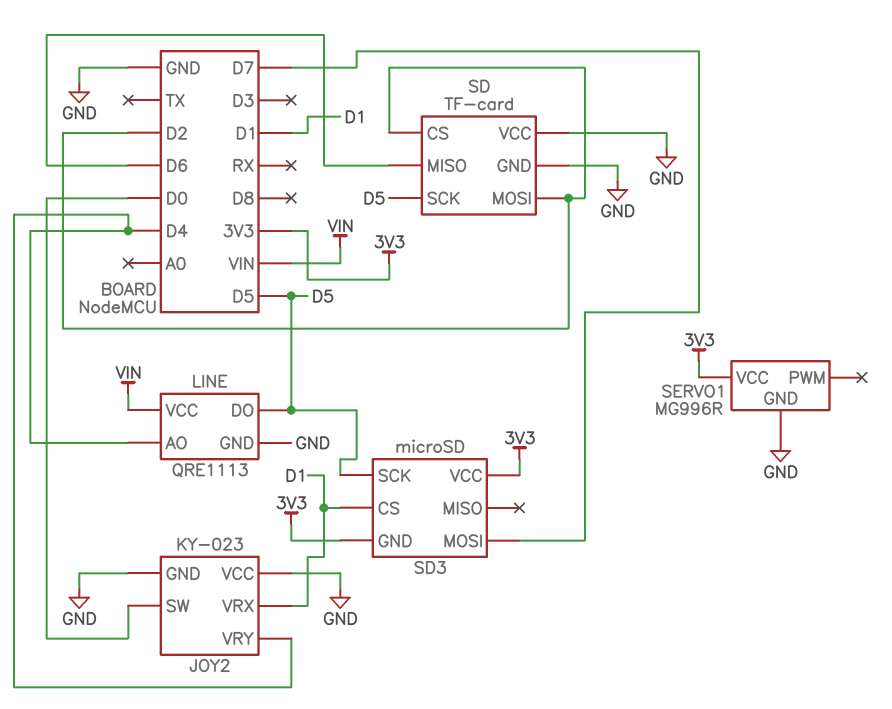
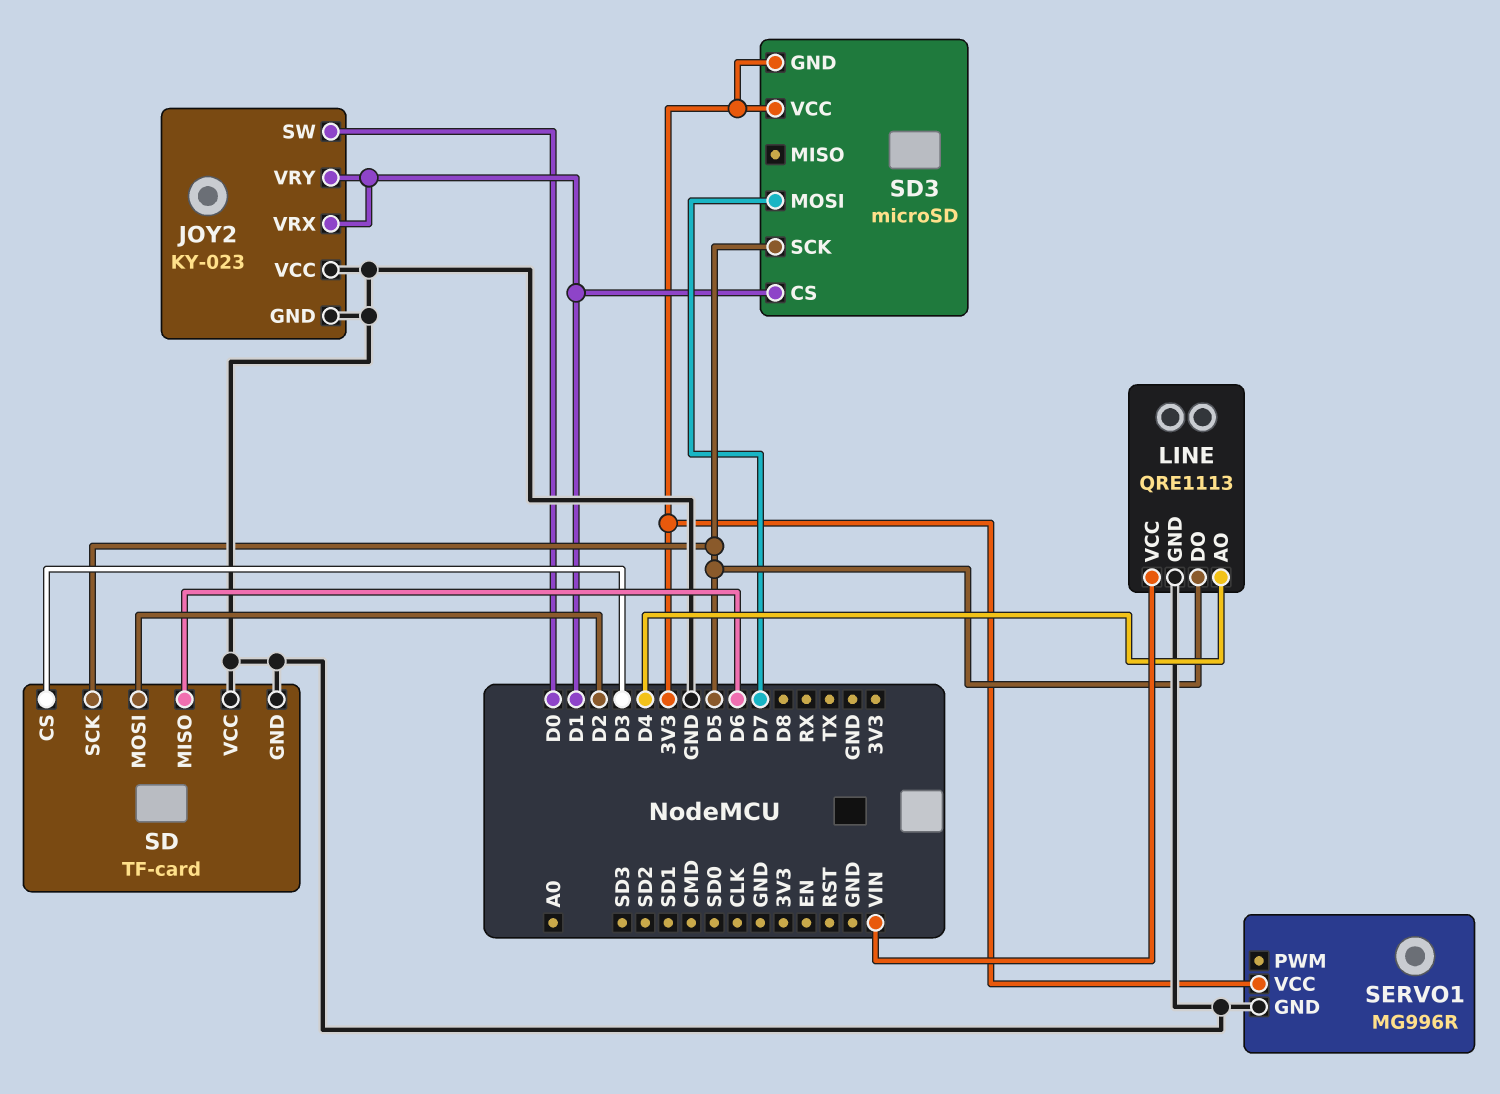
JOY2 pin VRY: D4 -> D1
SD pin CS: D2 -> D3

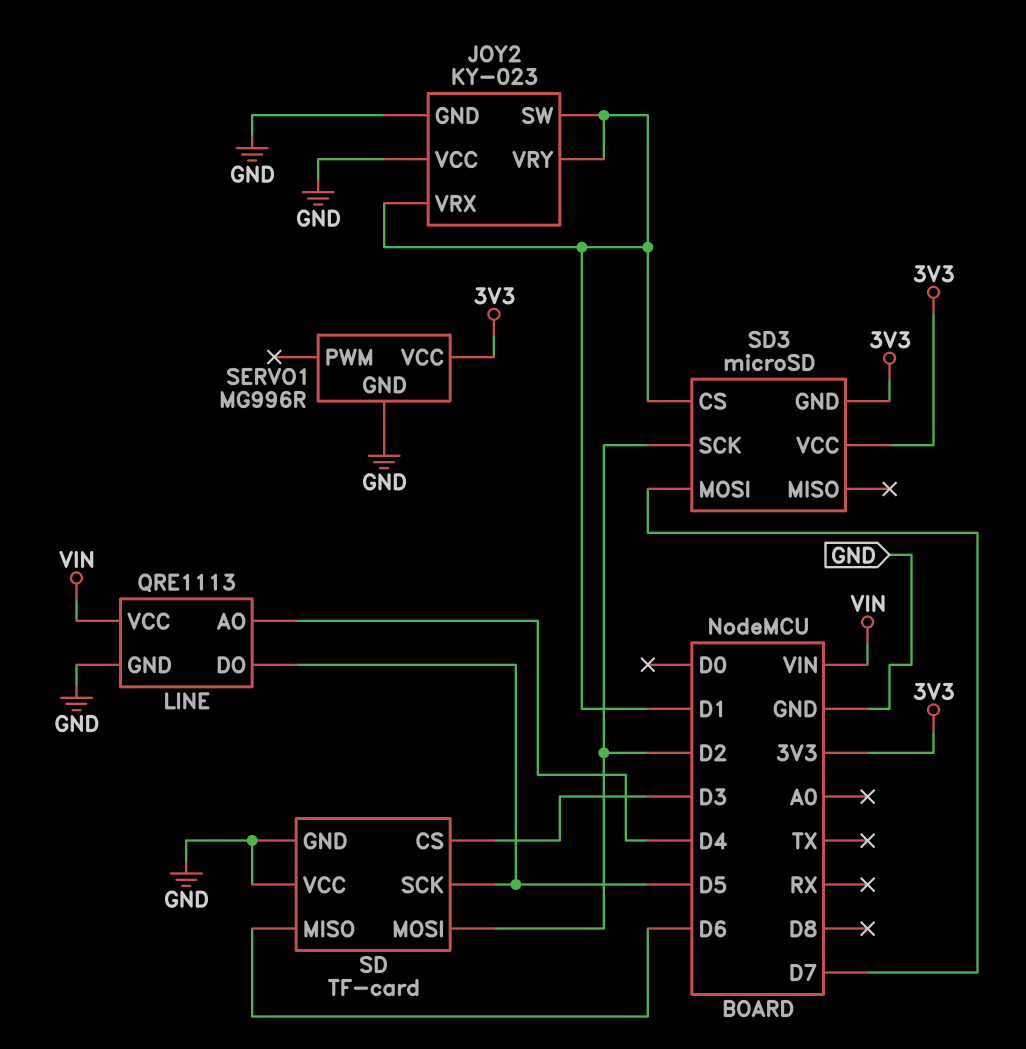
JOY2 pin SW: D0 -> D1
SD3 pin SCK: D5 -> D2

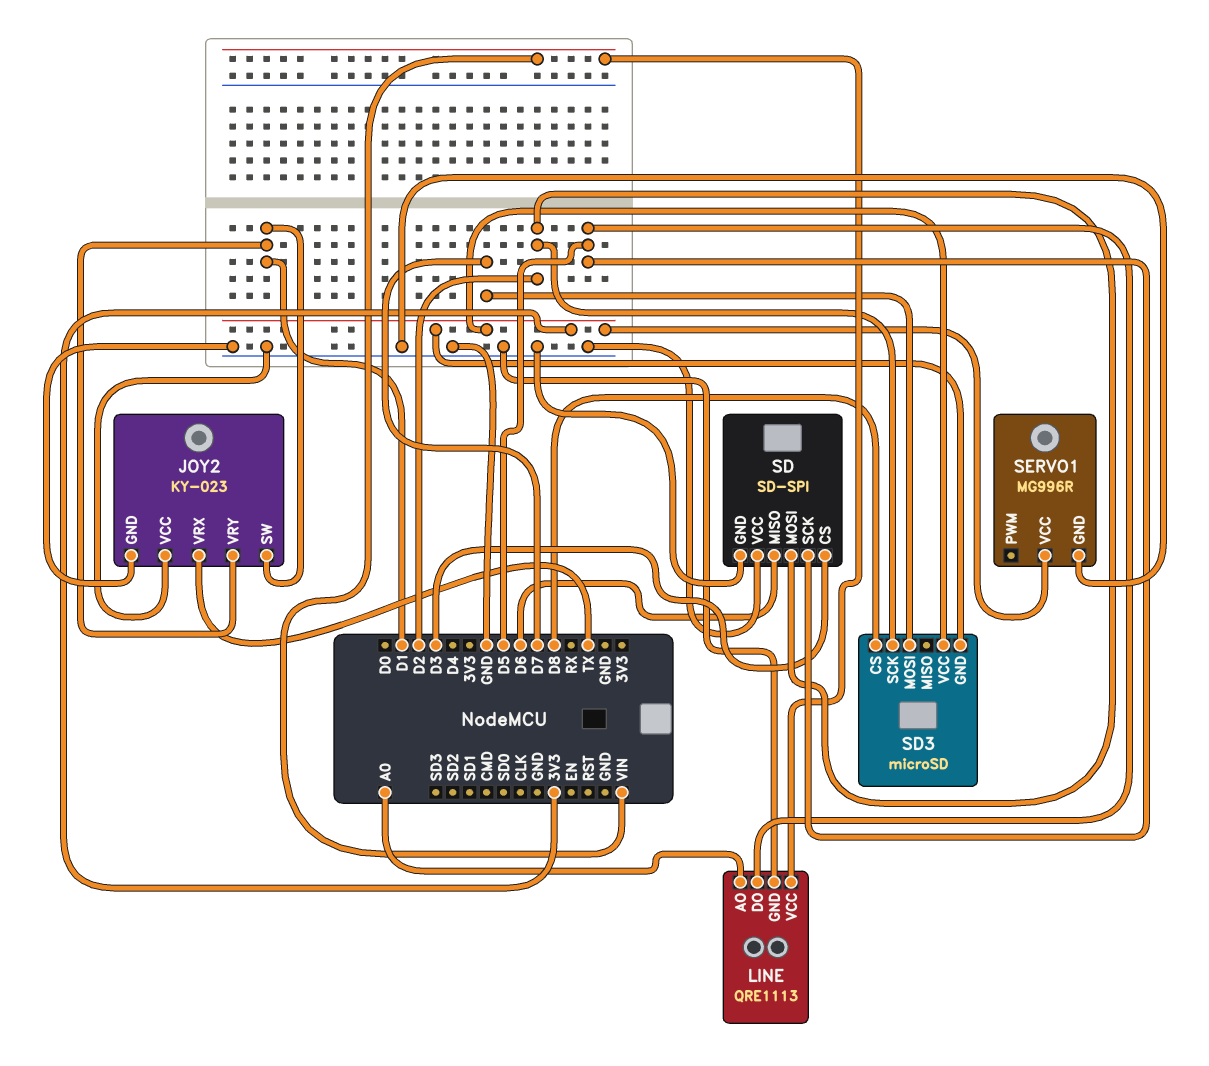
JOY2 pin VRX: D1 -> TX
LINE pin AO: D4 -> A0
SD: TF-card -> SD-SPI
SD3 pin CS: D1 -> D8

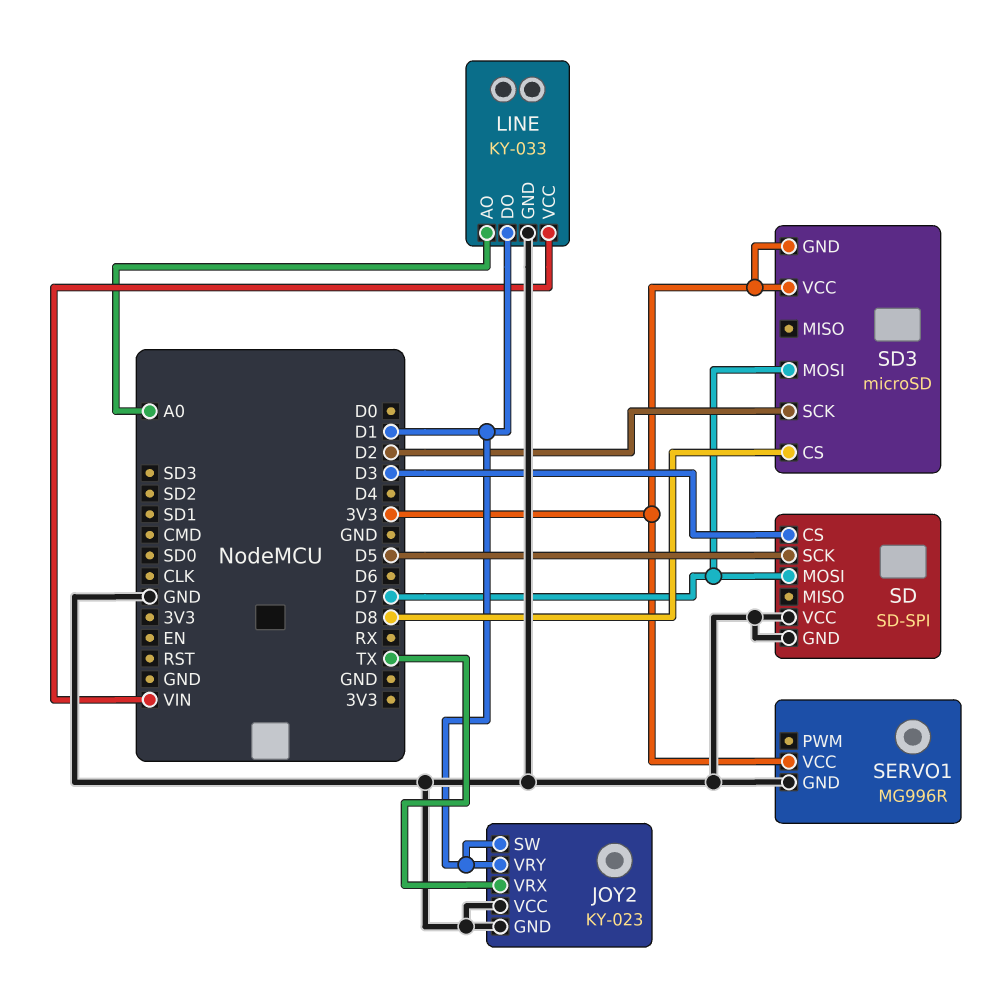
LINE: QRE1113 -> KY-033
LINE pin DO: D5 -> D1
SD pin MISO: D6 -> none
SD pin MOSI: D2 -> D7

